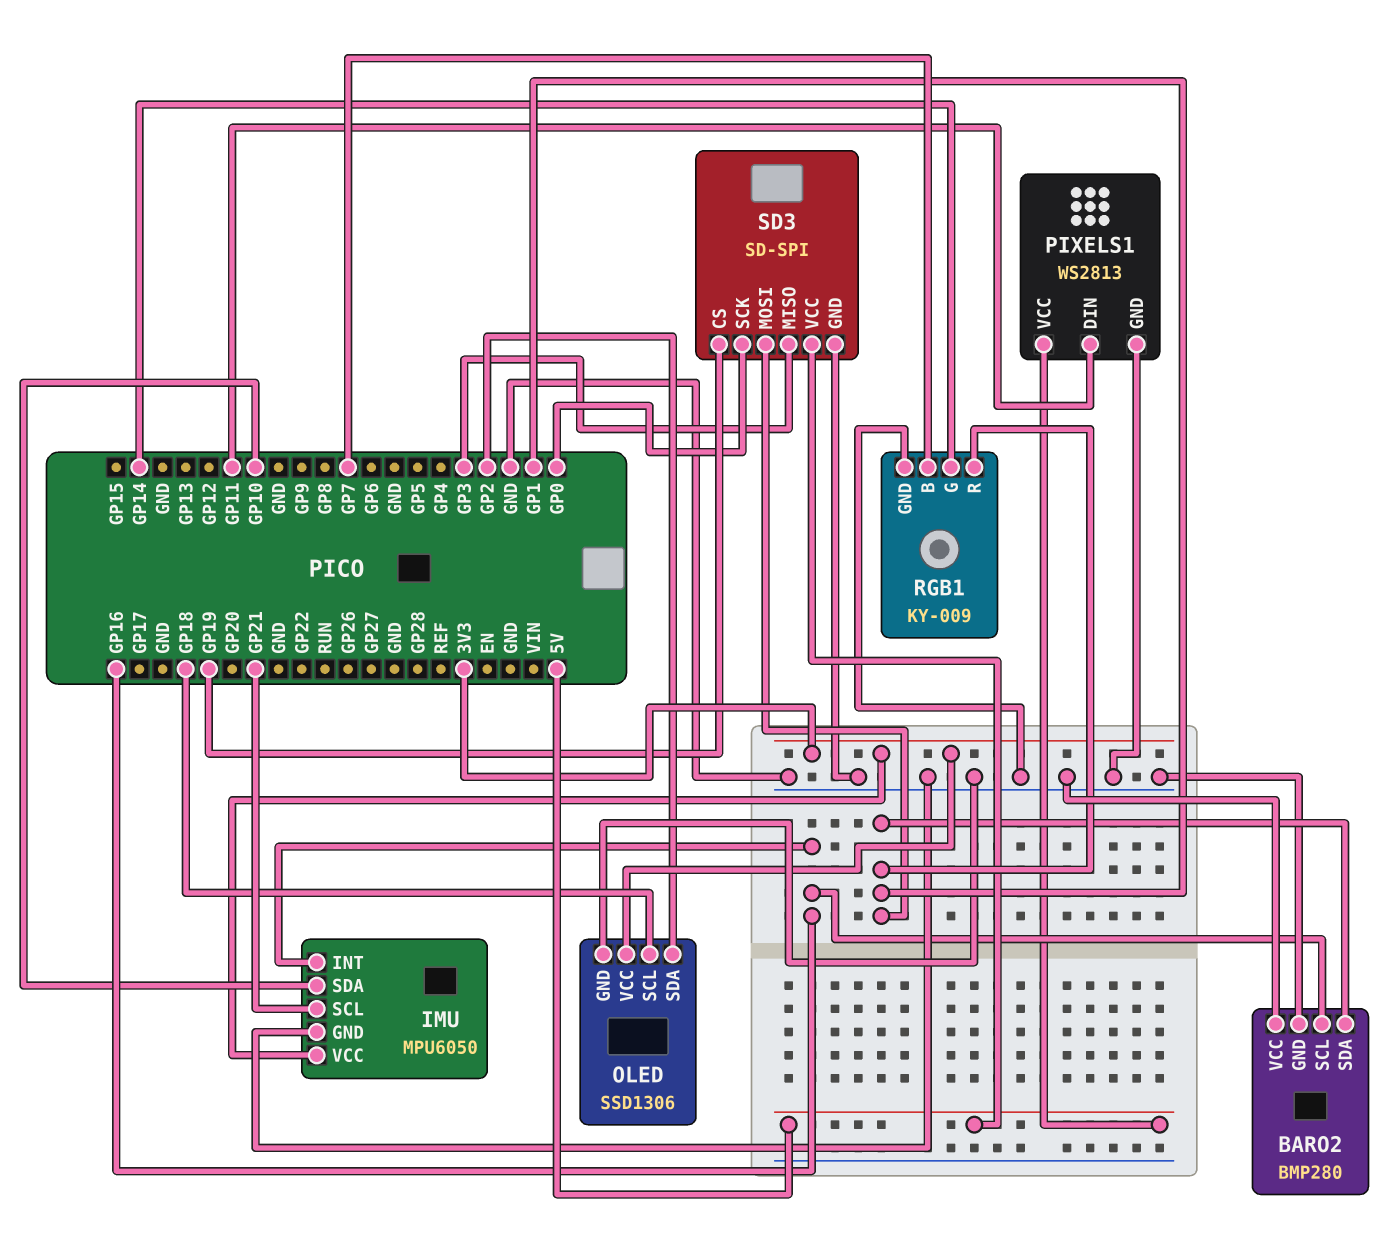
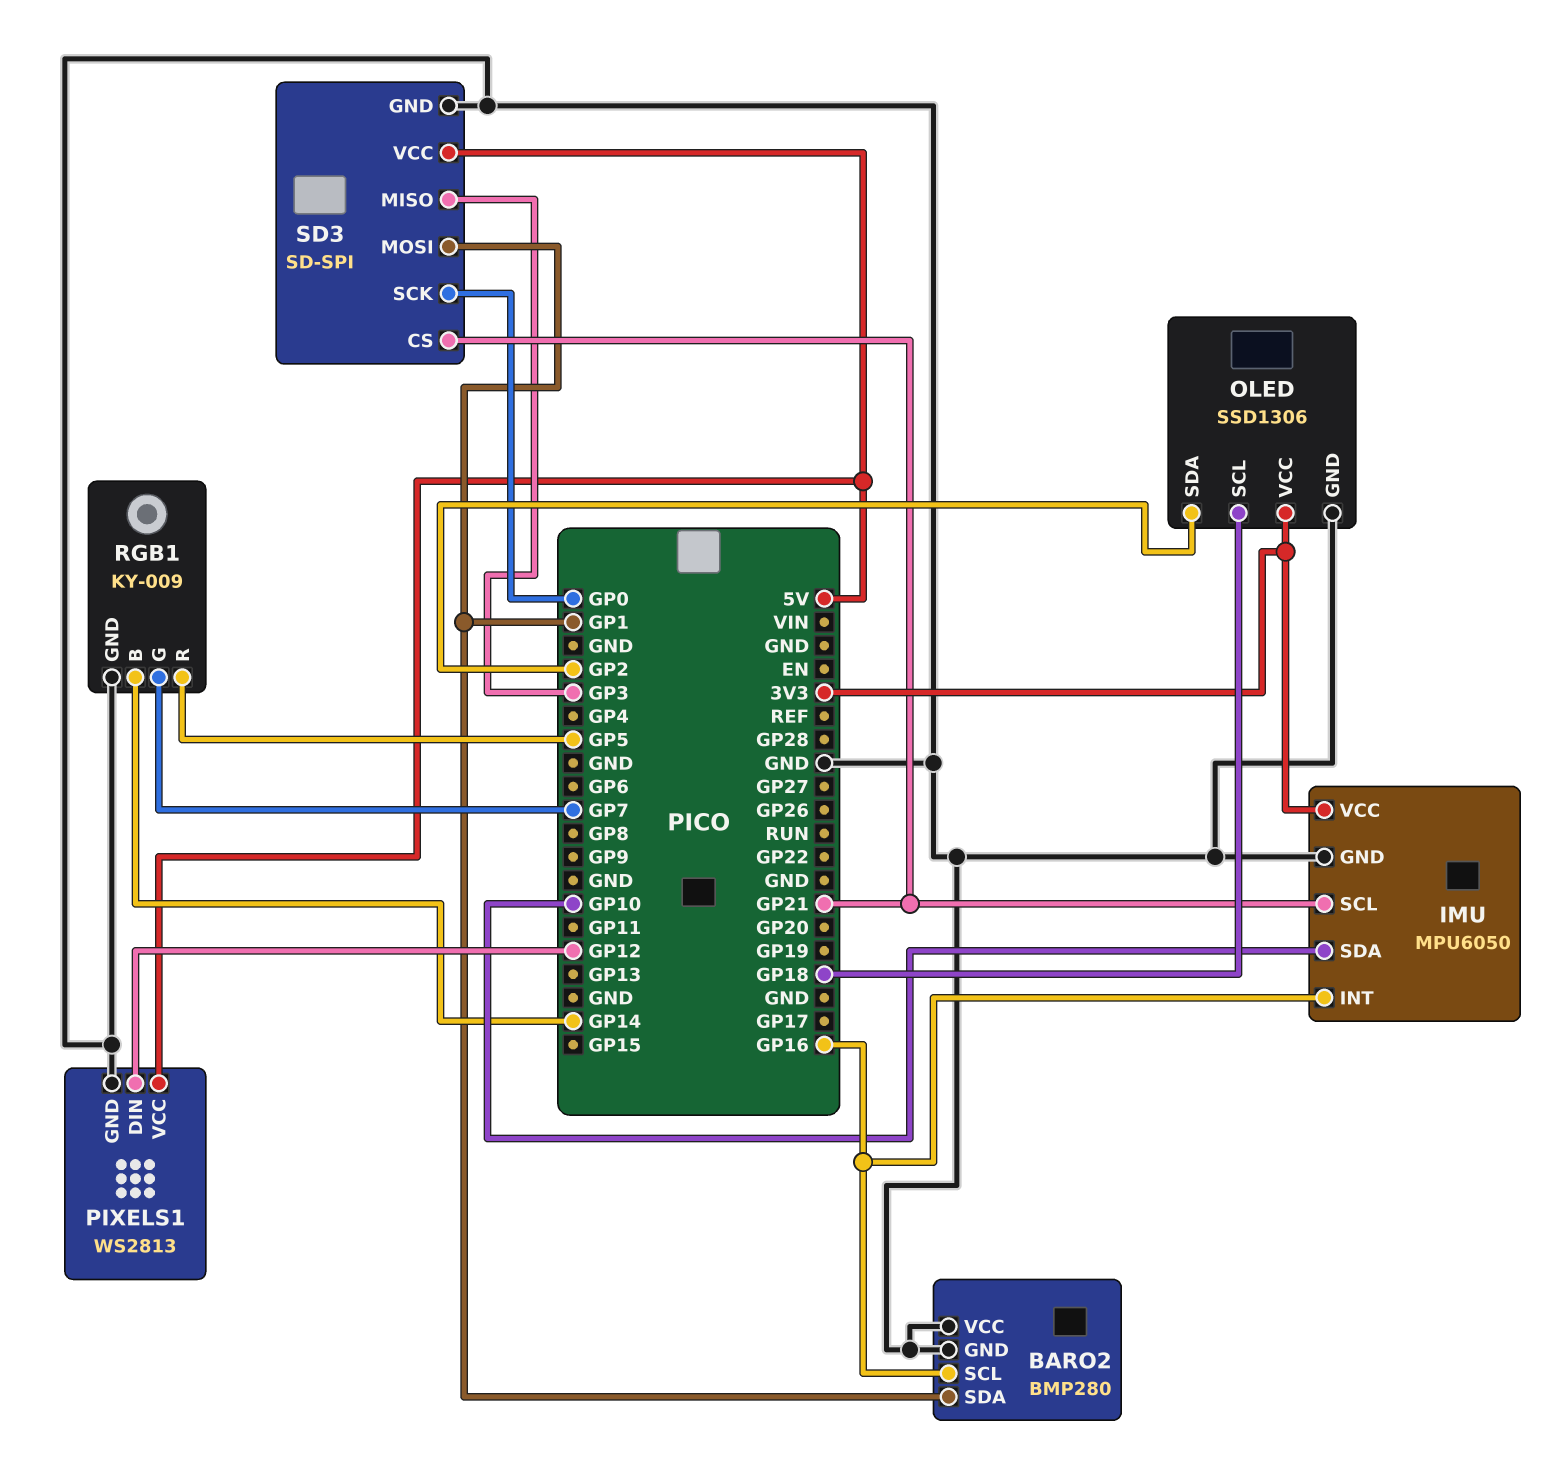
PIXELS1 pin DIN: GP11 -> GP12
RGB1 pin B: GP7 -> GP14
RGB1 pin G: GP14 -> GP7
RGB1 pin R: GP1 -> GP5
SD3 pin CS: GP19 -> GP21

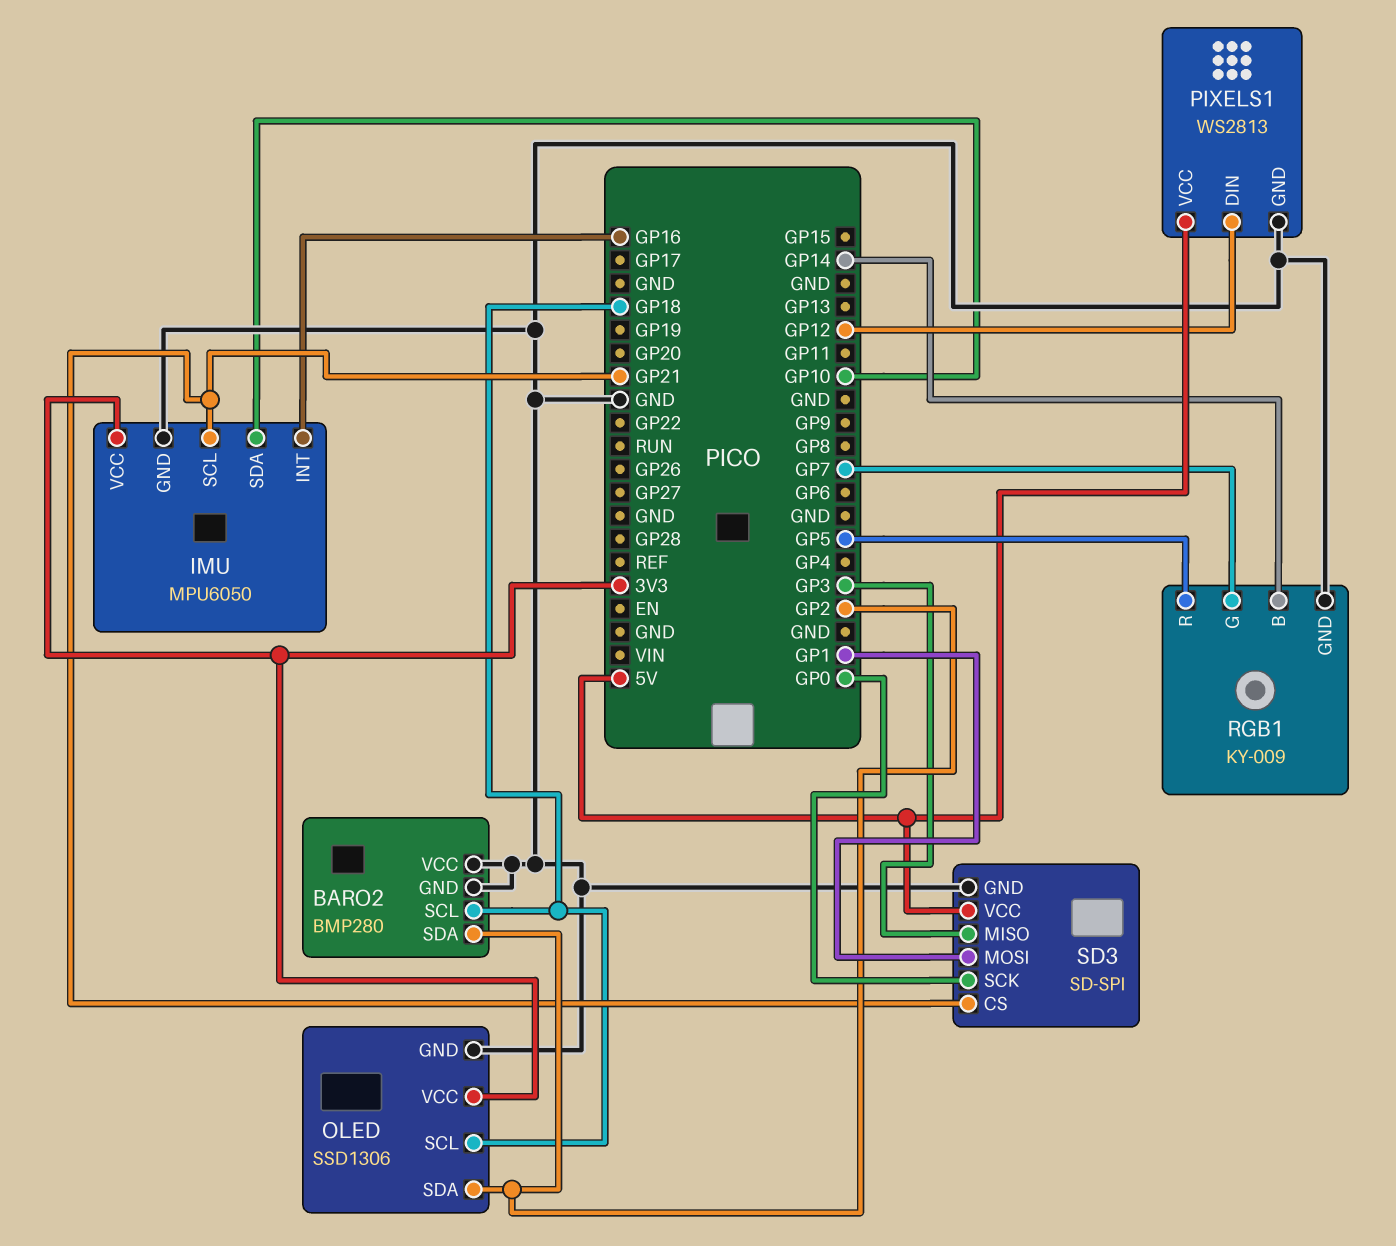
BARO2 pin SCL: GP16 -> GP18
BARO2 pin SDA: GP1 -> GP2

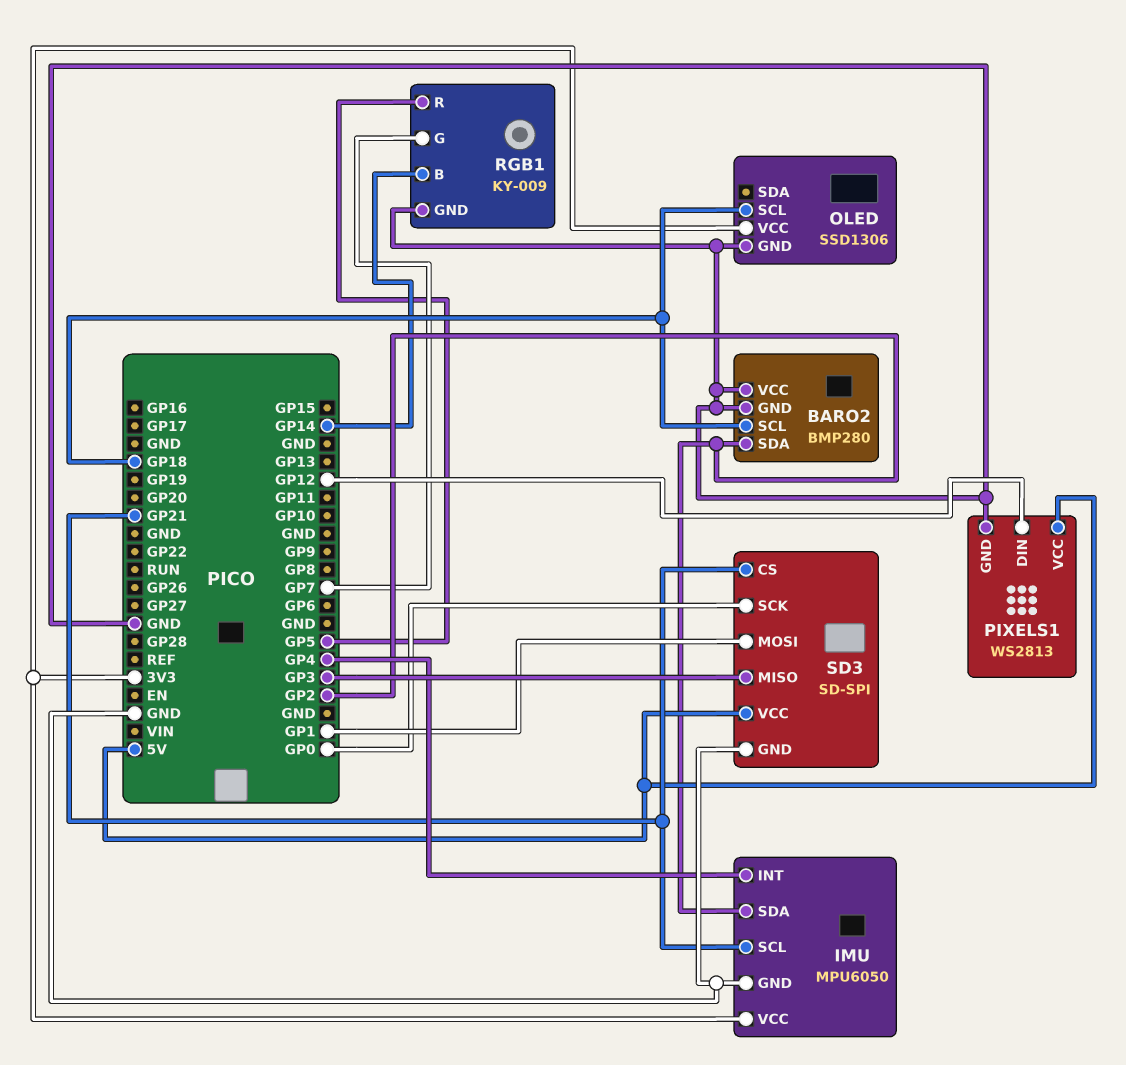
IMU pin INT: GP16 -> GP4
IMU pin SDA: GP10 -> GP2
OLED pin SDA: GP2 -> none

